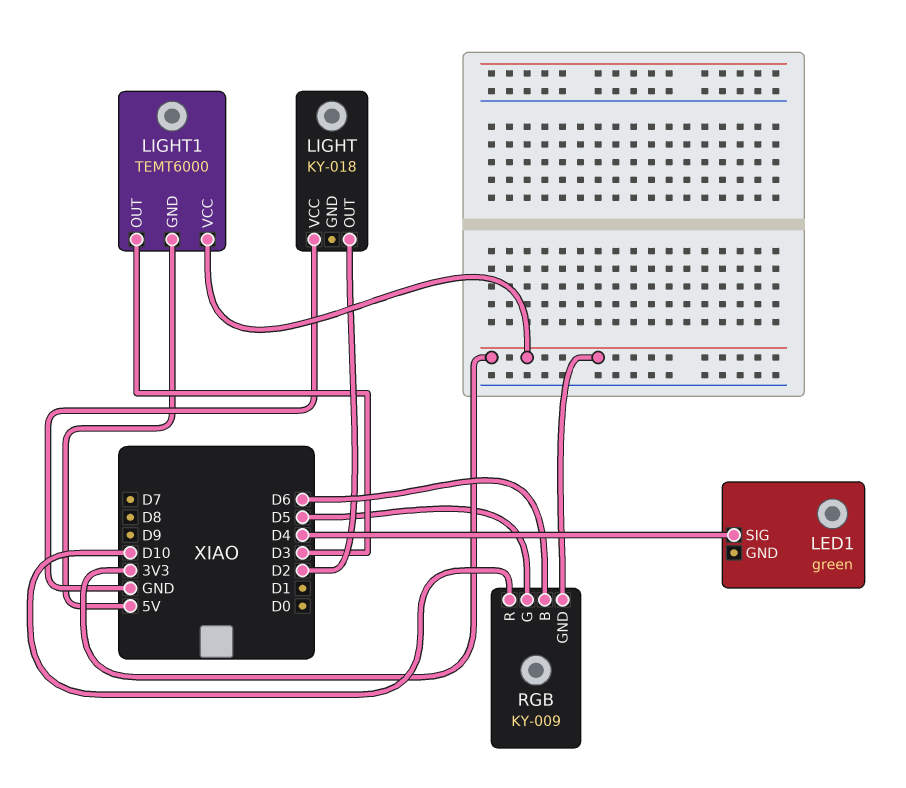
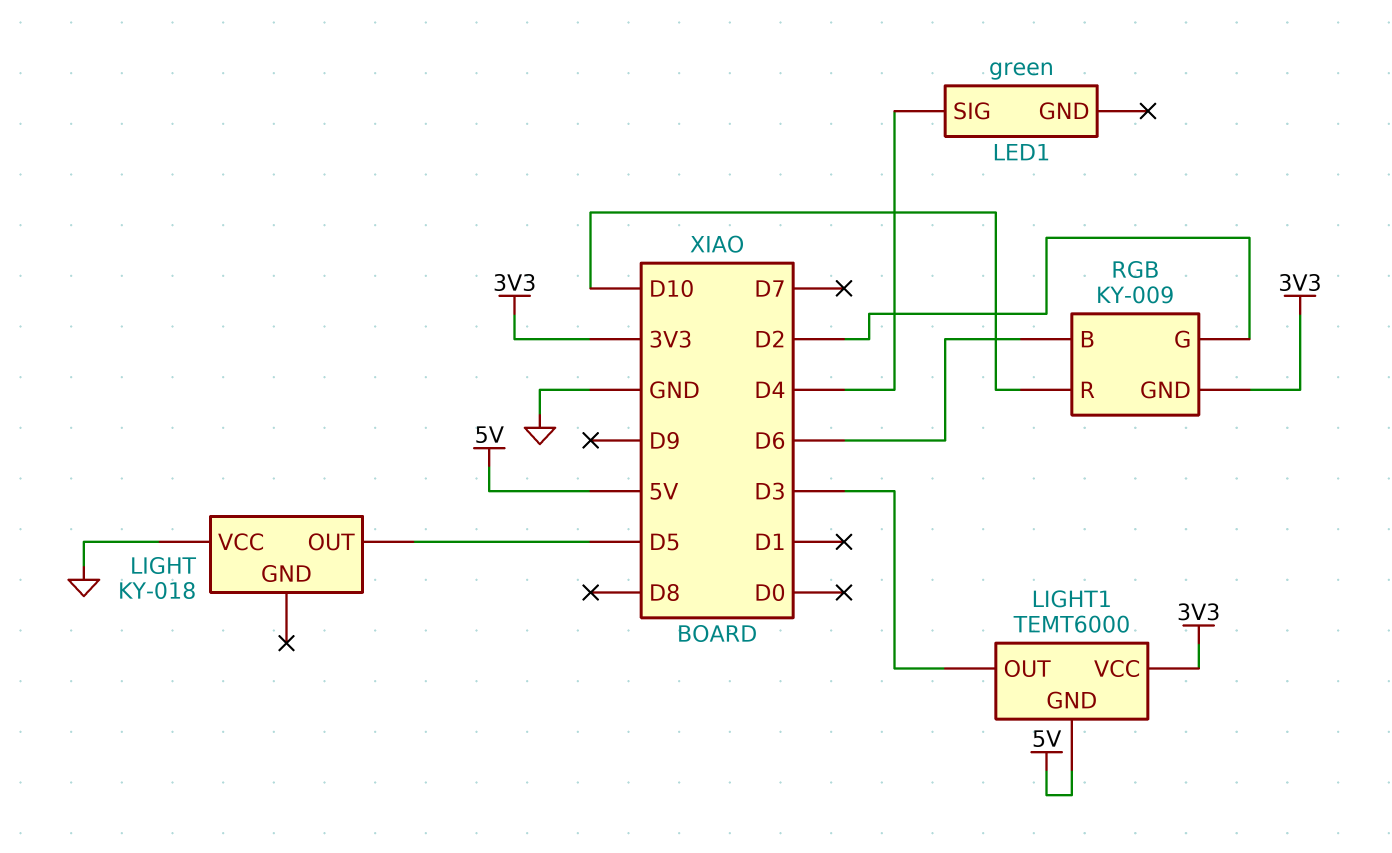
LIGHT pin OUT: D2 -> D5
RGB pin G: D5 -> D2

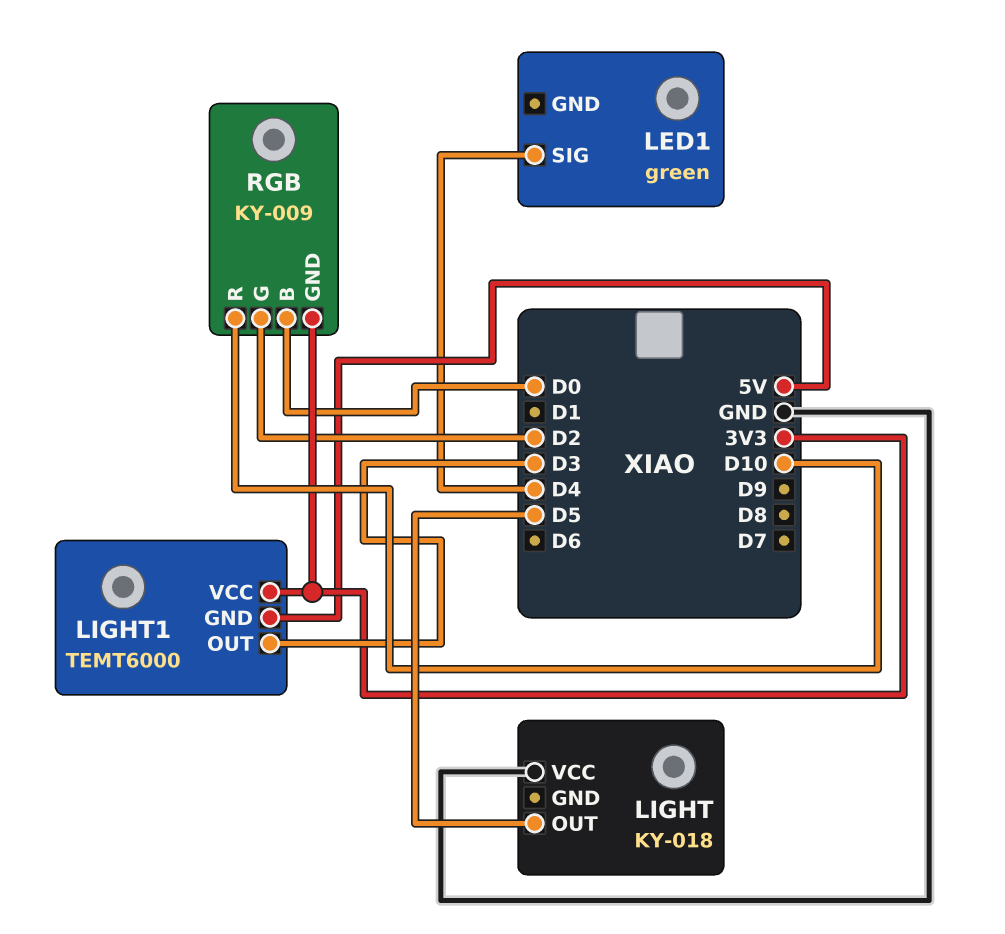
RGB pin B: D6 -> D0

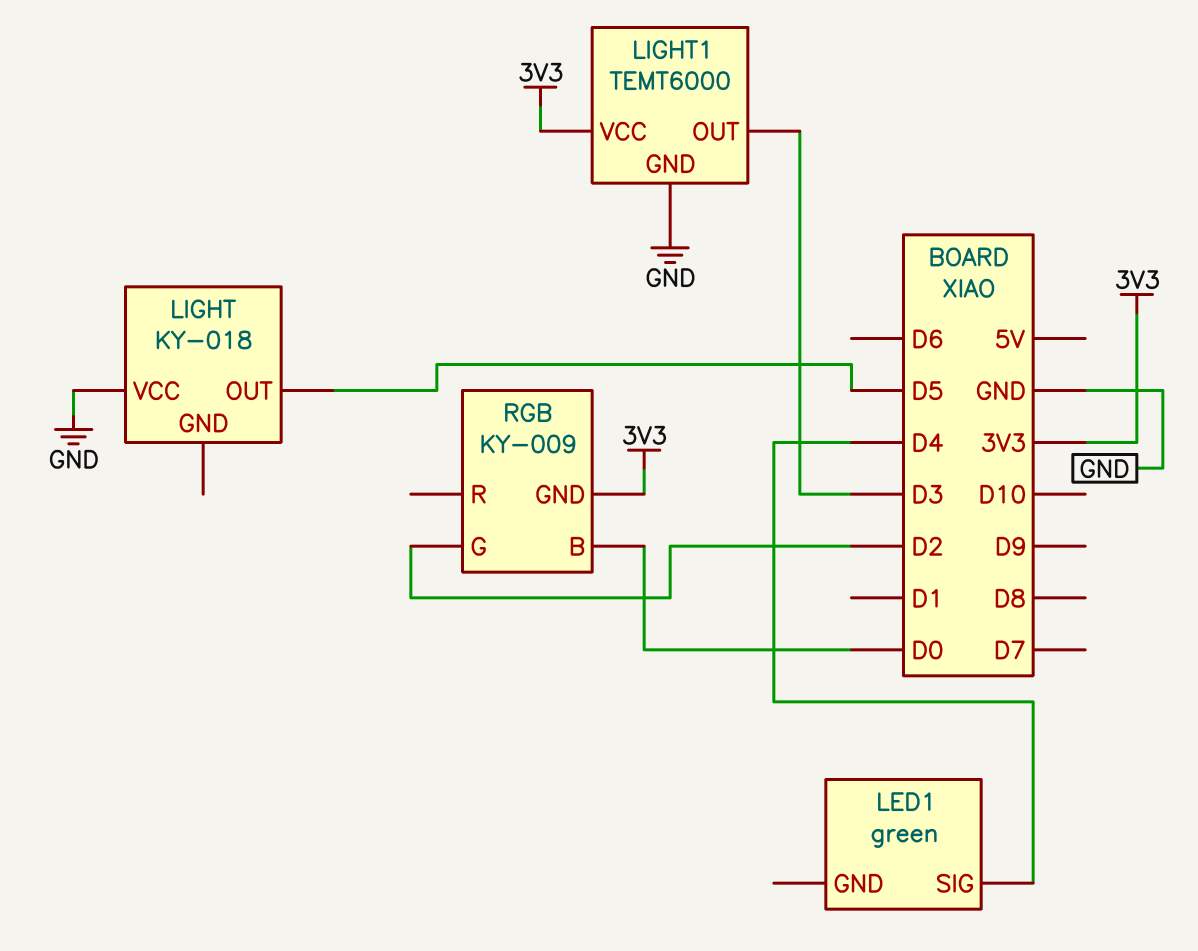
LIGHT1 pin GND: 5V -> GND
RGB pin R: D10 -> none

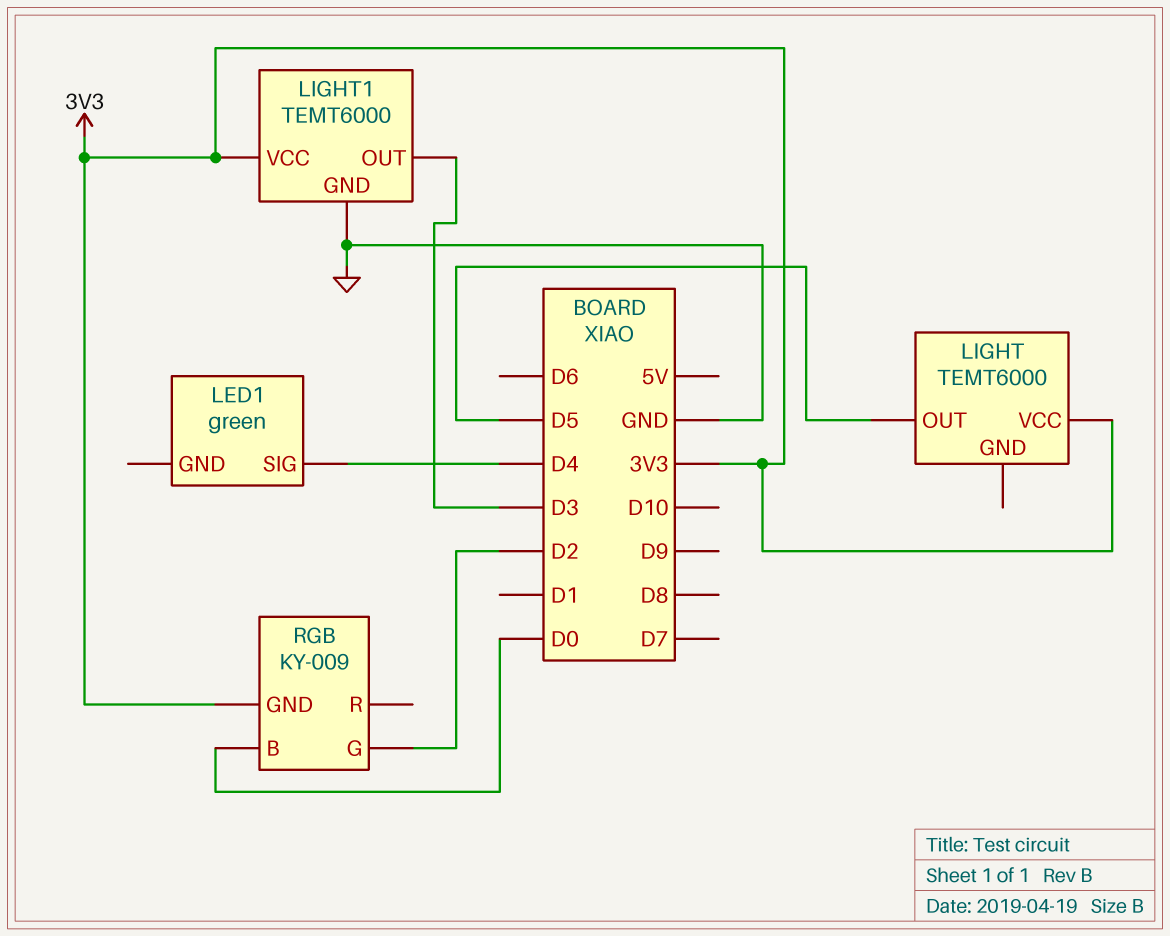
LIGHT: KY-018 -> TEMT6000
LIGHT pin VCC: GND -> 3V3

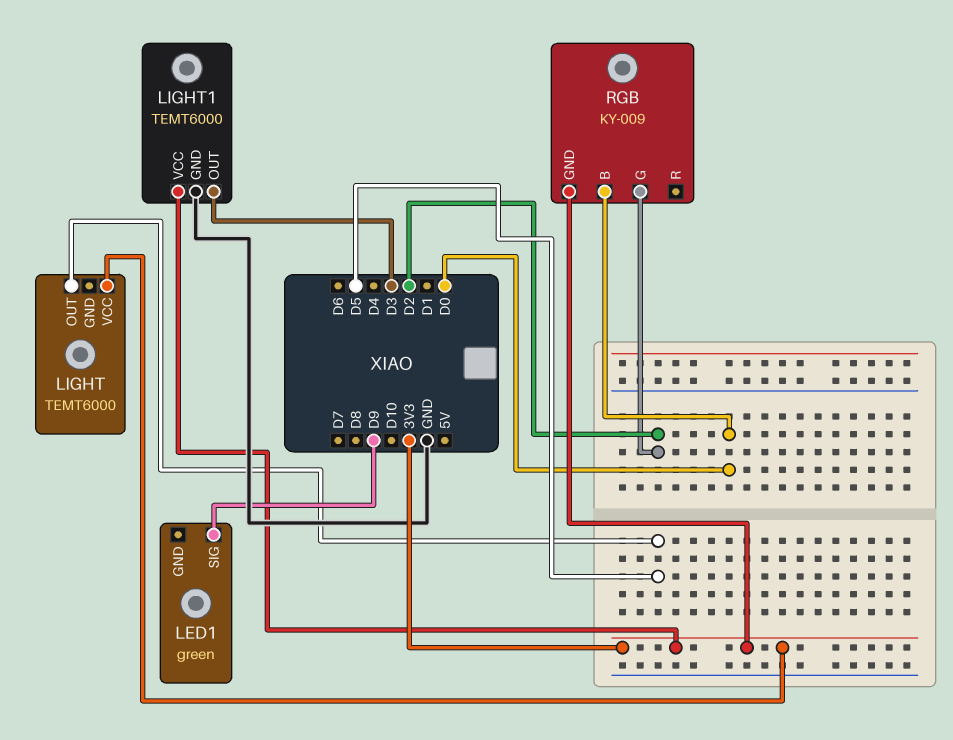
LED1 pin SIG: D4 -> D9

